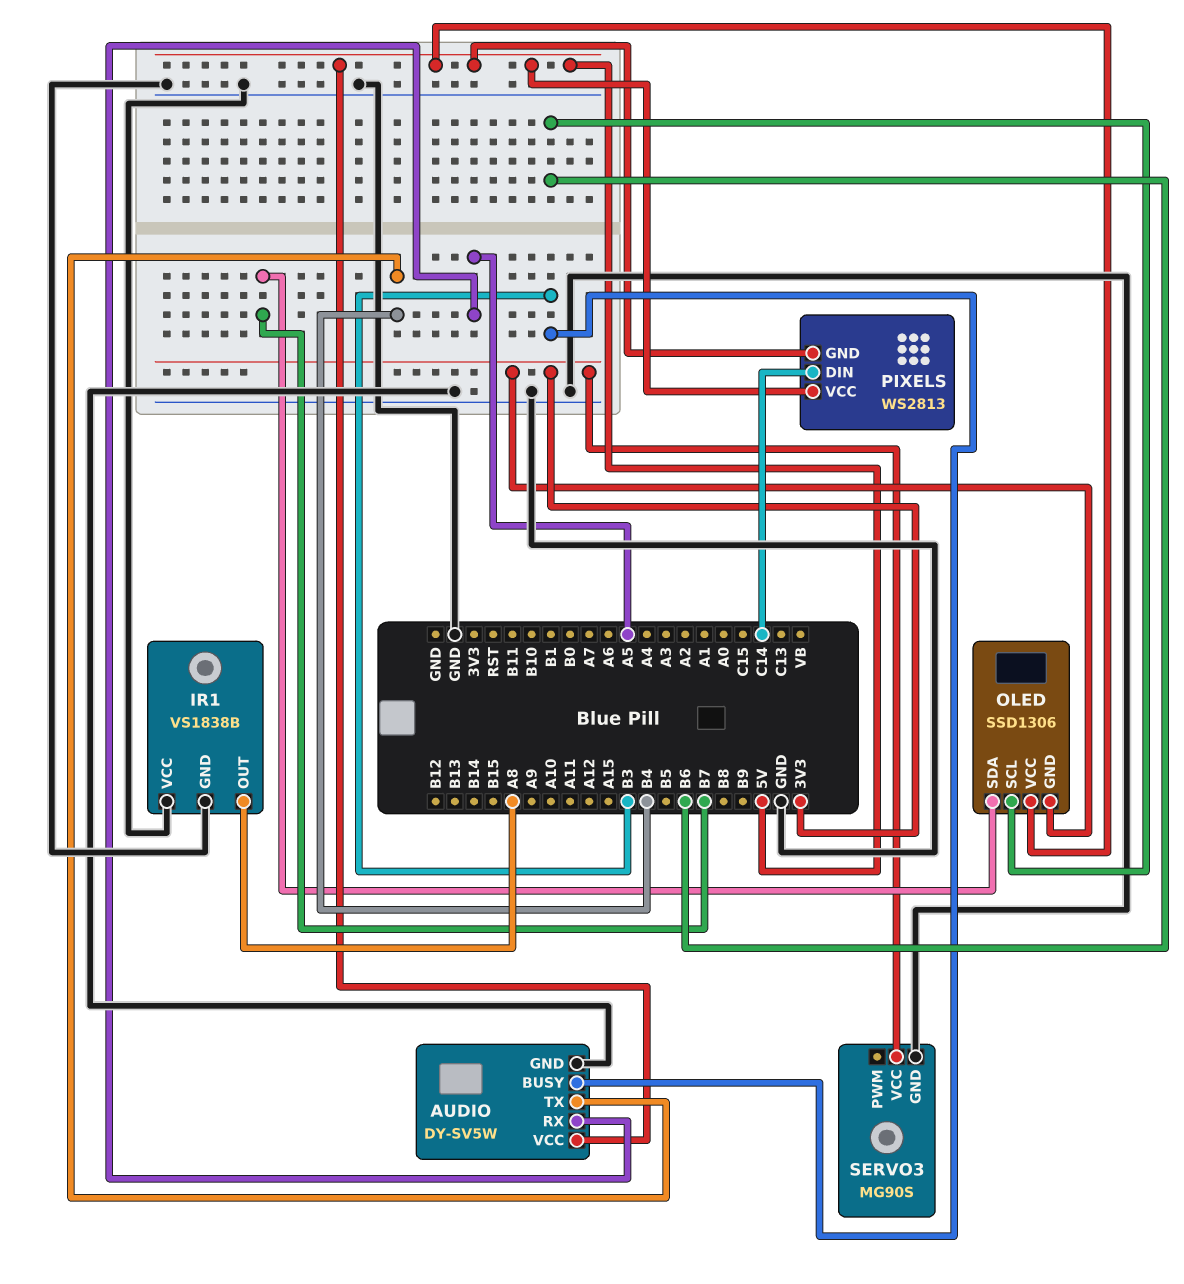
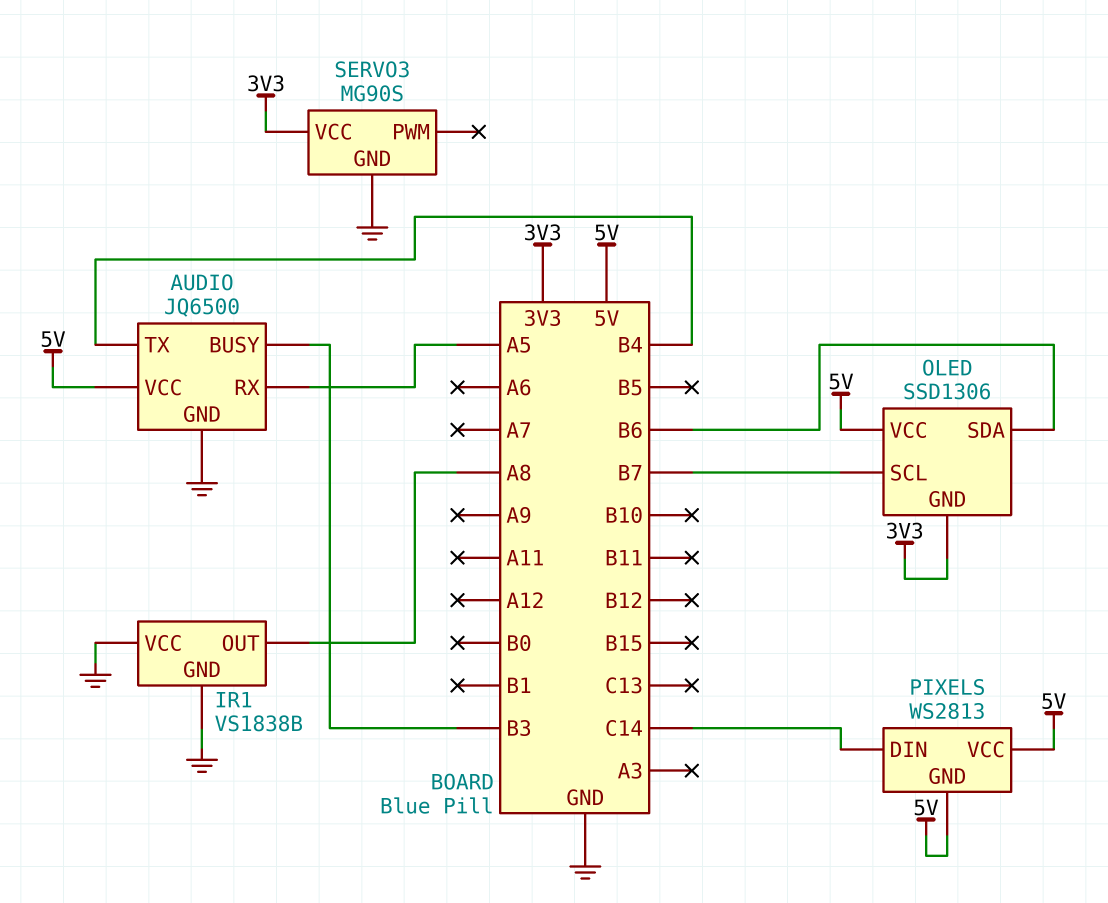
AUDIO: DY-SV5W -> JQ6500
OLED pin SCL: B6 -> B7
OLED pin SDA: B7 -> B6

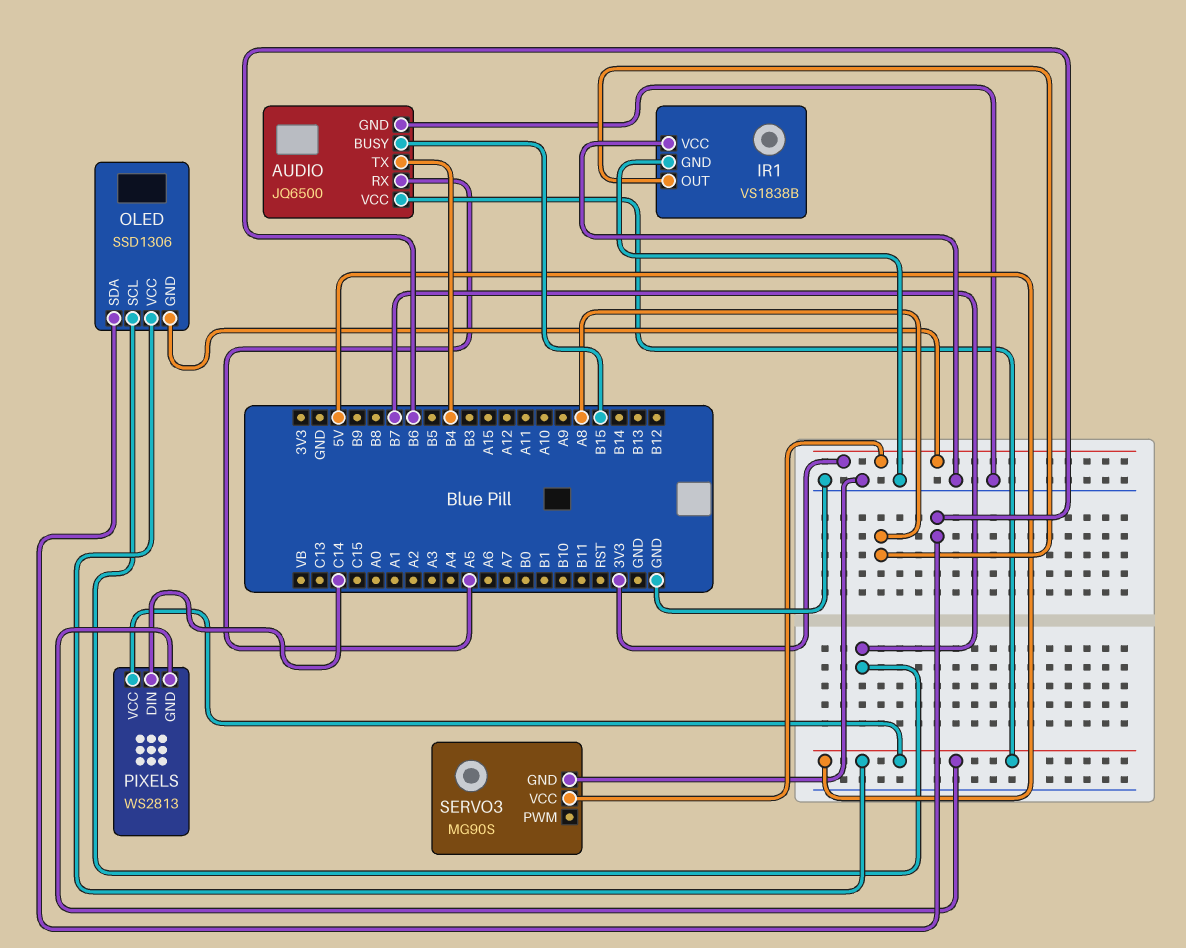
AUDIO pin BUSY: B3 -> B15

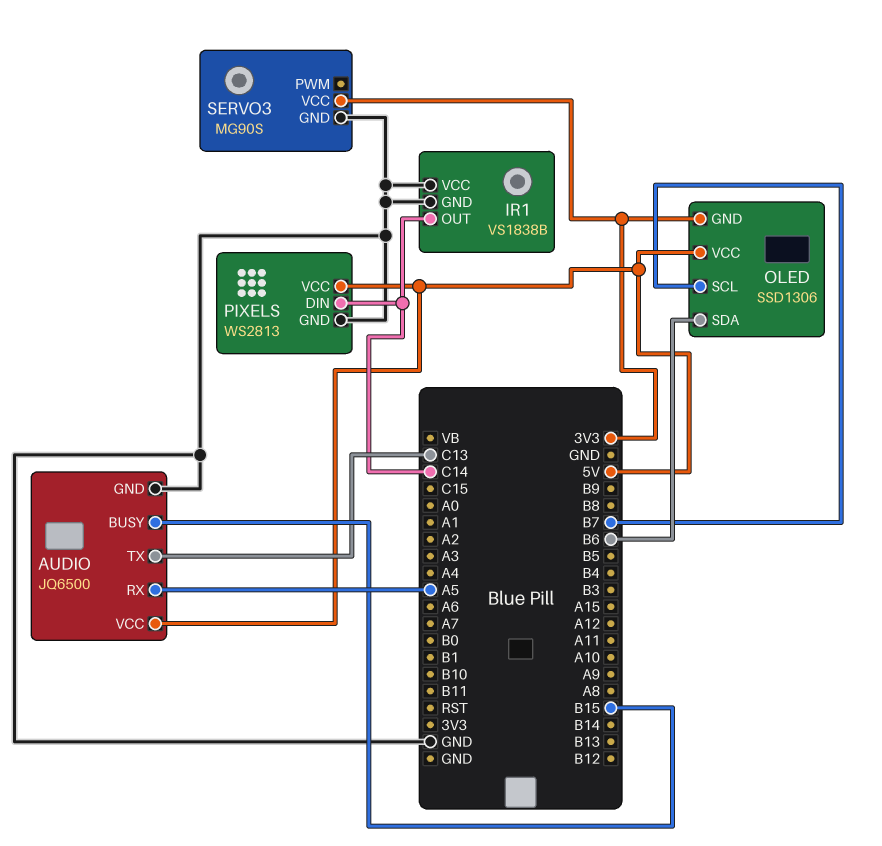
AUDIO pin TX: B4 -> C13
IR1 pin OUT: A8 -> C14
PIXELS pin GND: 5V -> GND

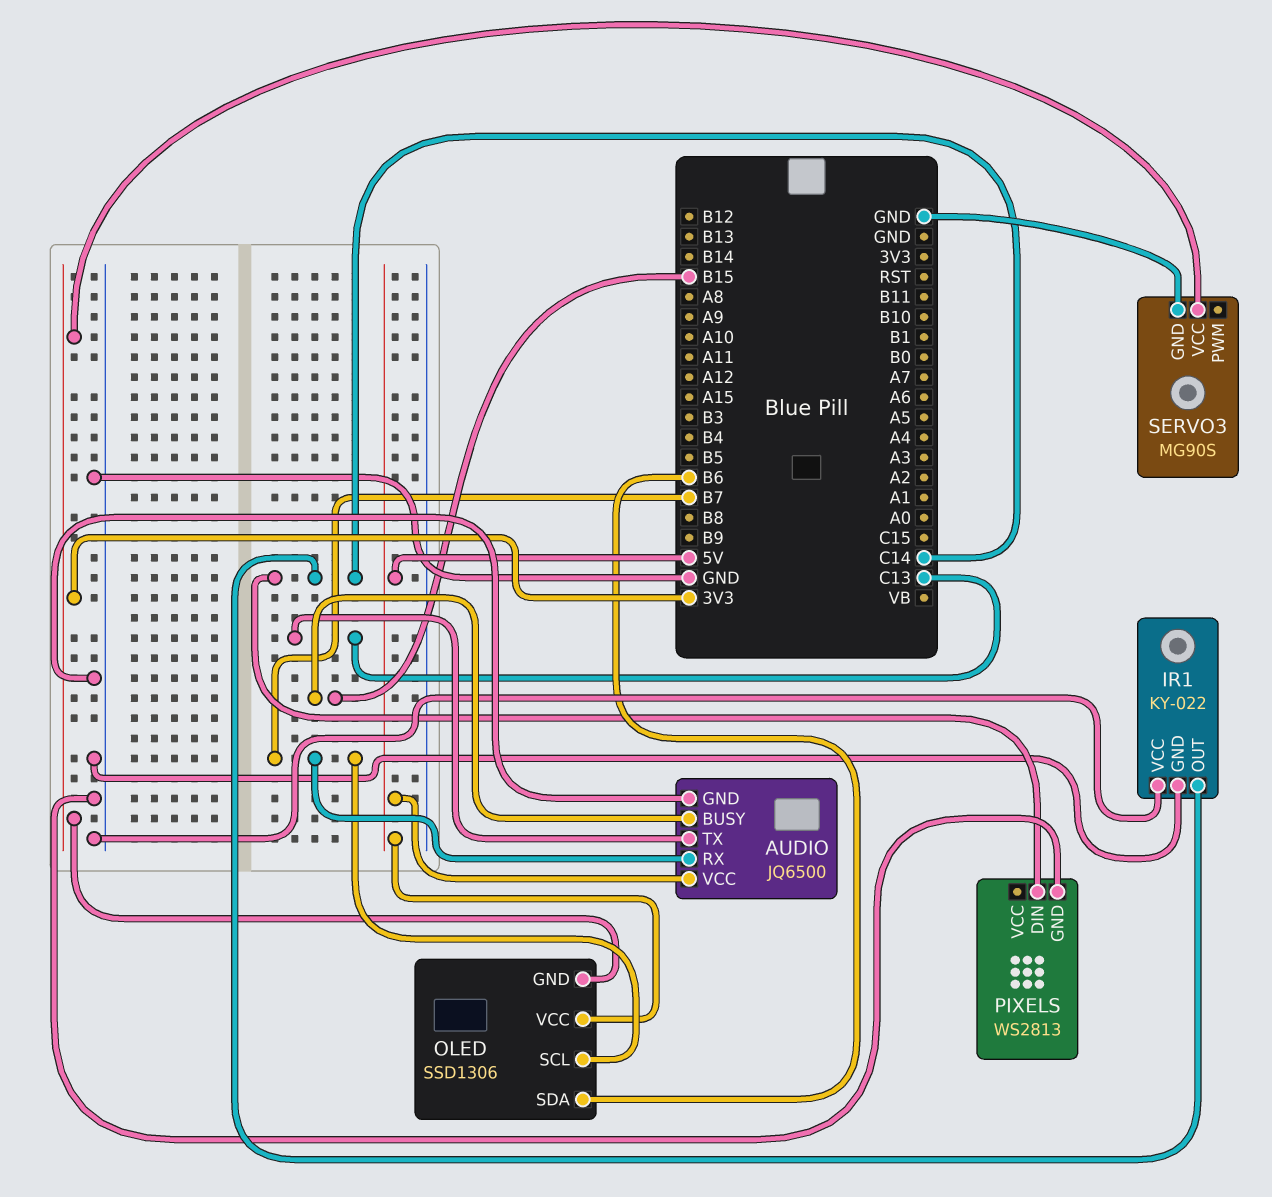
AUDIO pin RX: A5 -> B7
IR1: VS1838B -> KY-022
PIXELS pin VCC: 5V -> none

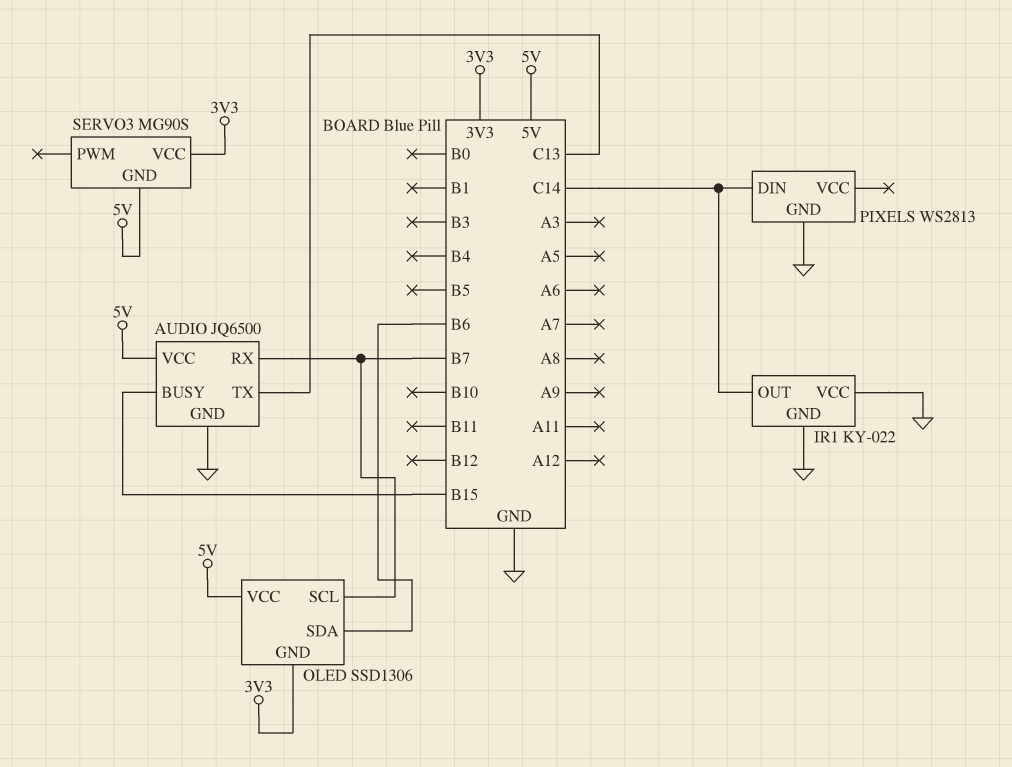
SERVO3 pin GND: GND -> 5V

